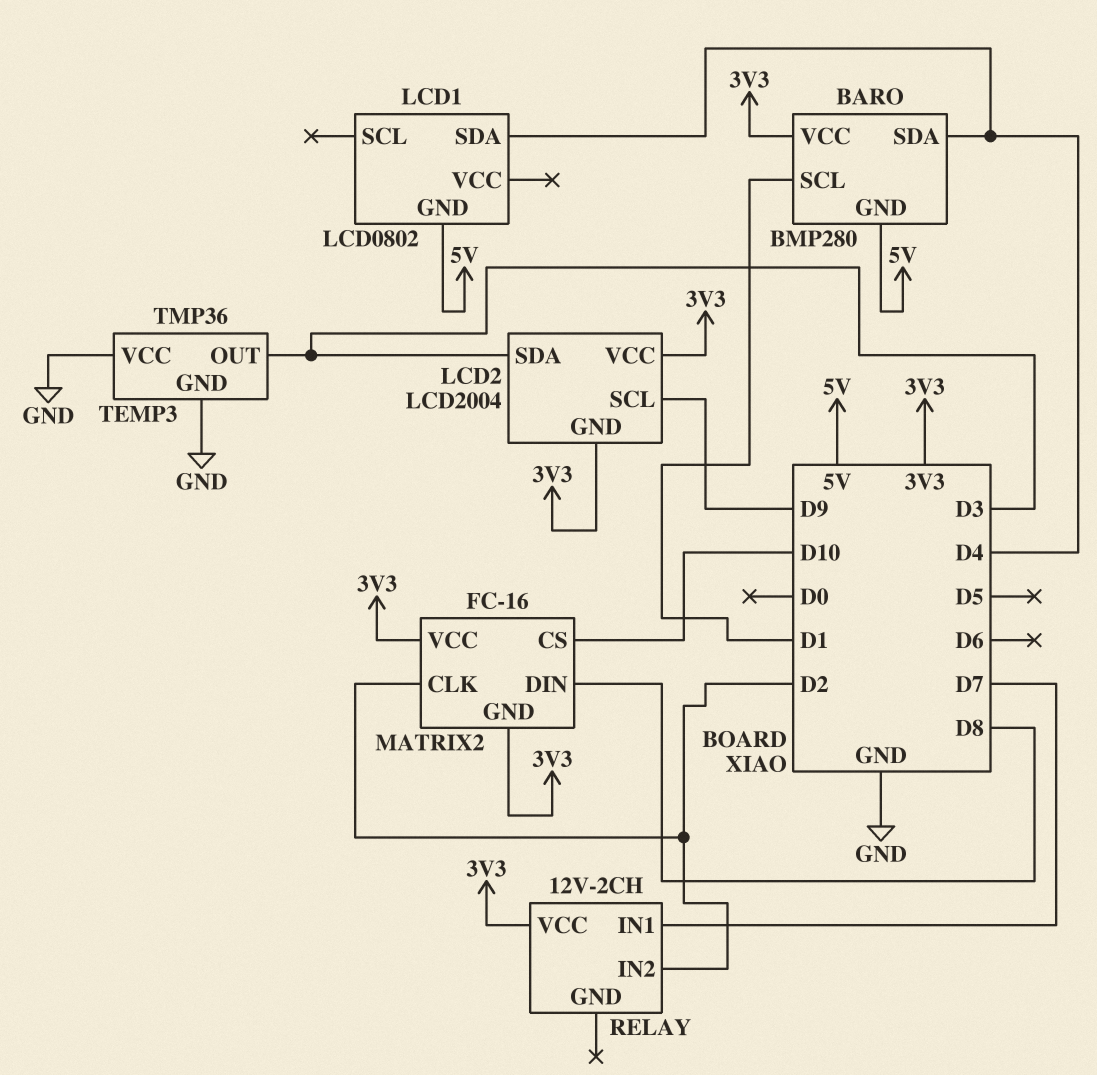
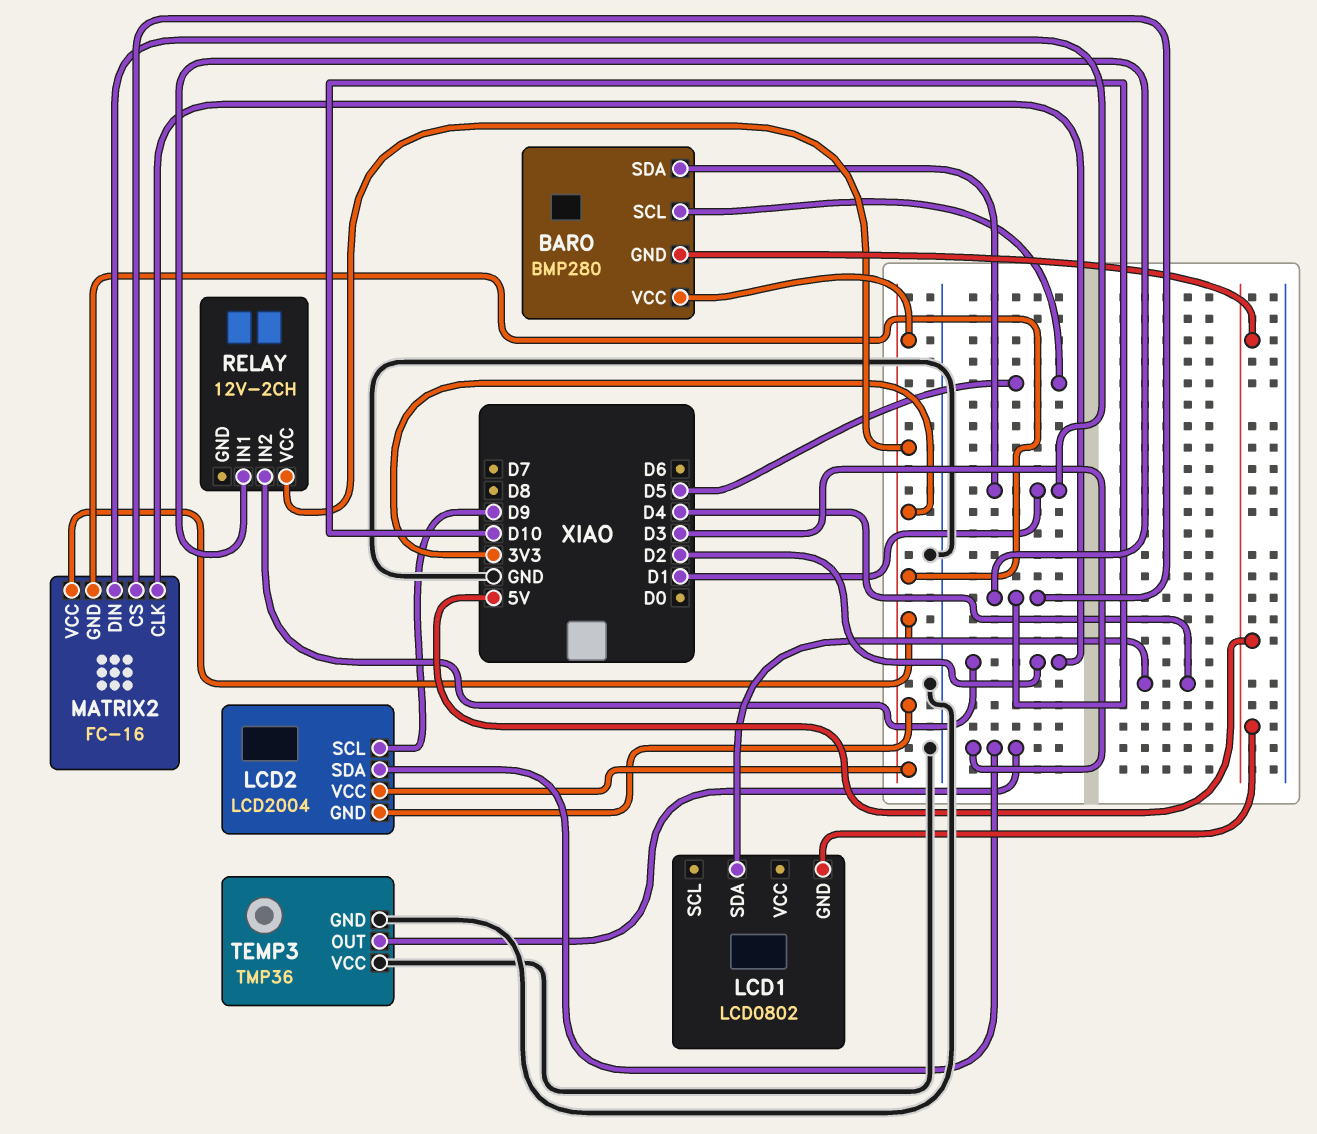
BARO pin SCL: D1 -> D5
BARO pin SDA: D4 -> D1
MATRIX2 pin DIN: D8 -> D1
RELAY pin IN1: D7 -> D10

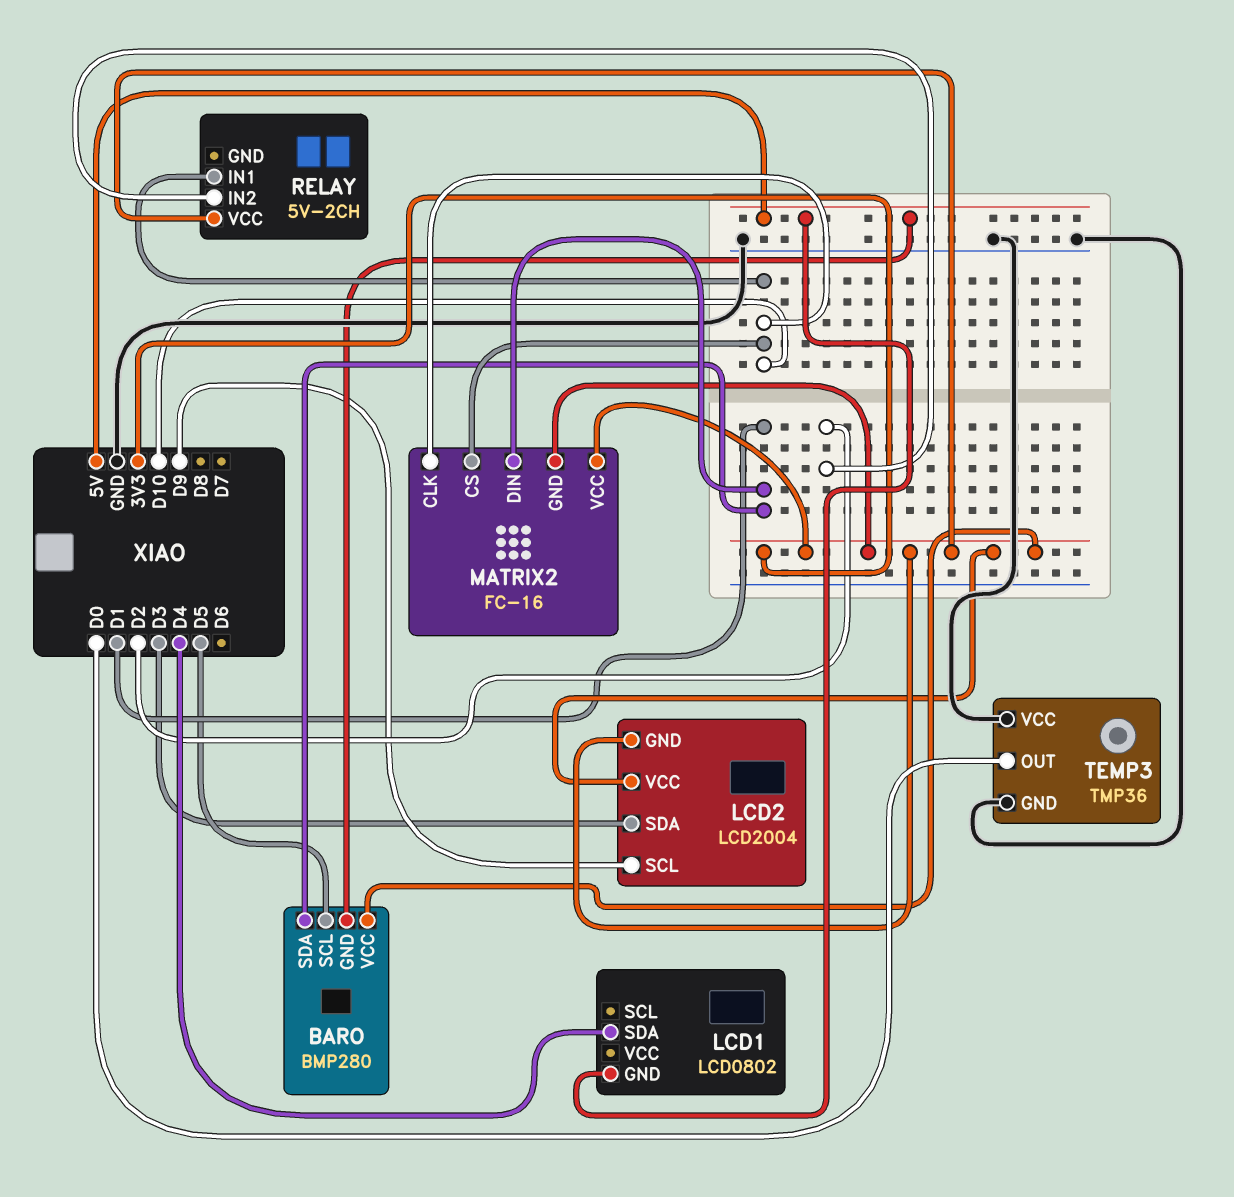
MATRIX2 pin CLK: D2 -> D10
RELAY: 12V-2CH -> 5V-2CH
TEMP3 pin OUT: D3 -> D0

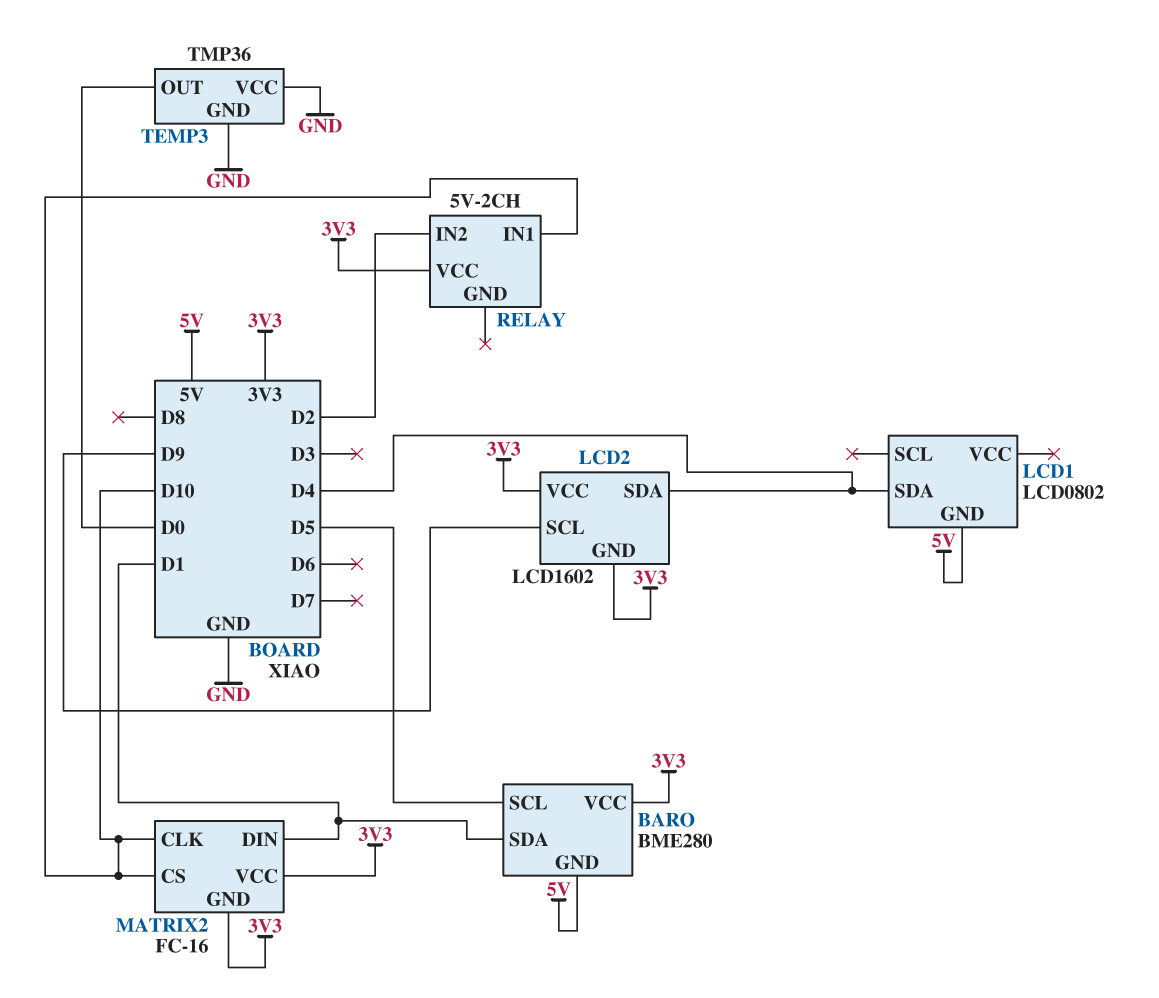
BARO: BMP280 -> BME280
LCD2: LCD2004 -> LCD1602
LCD2 pin SDA: D3 -> D4

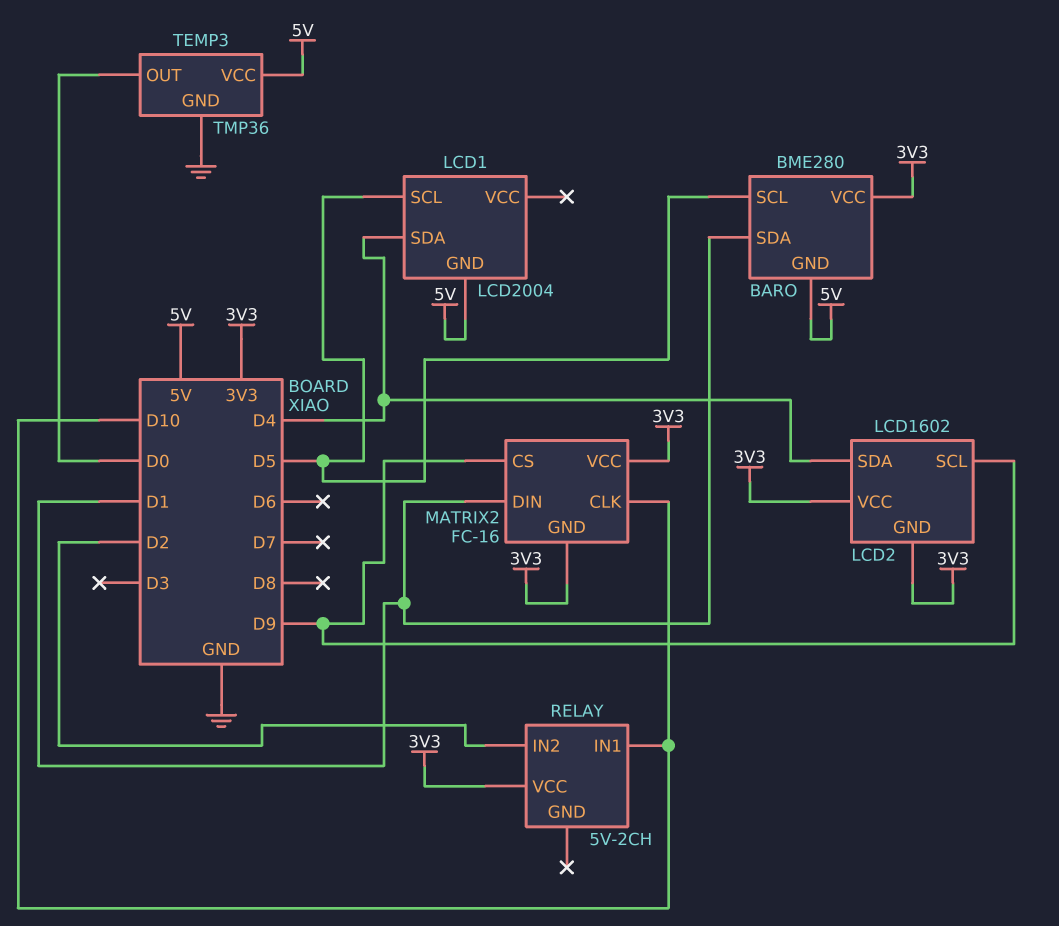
LCD1: LCD0802 -> LCD2004
LCD1 pin SCL: none -> D5
MATRIX2 pin CS: D10 -> D9
TEMP3 pin VCC: GND -> 5V

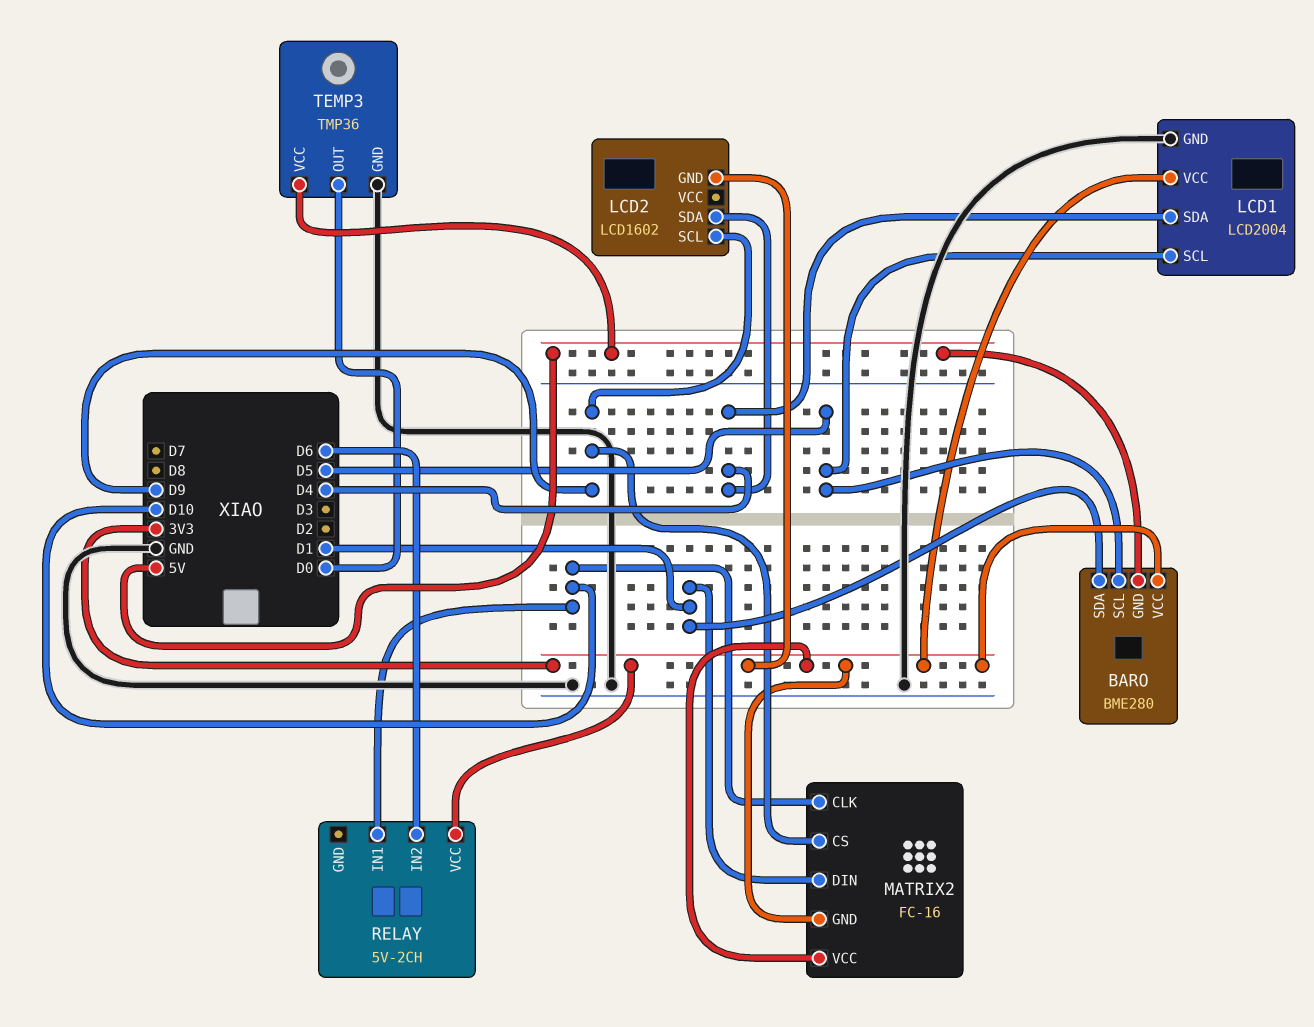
LCD1 pin GND: 5V -> GND
LCD1 pin VCC: none -> 3V3
LCD2 pin VCC: 3V3 -> none
RELAY pin IN2: D2 -> D6

